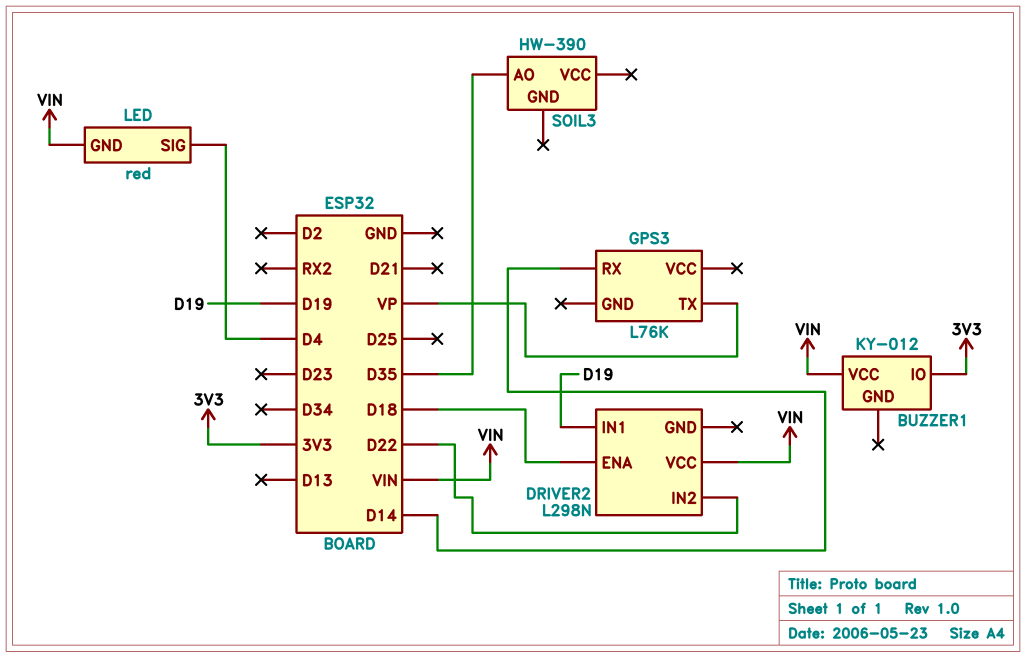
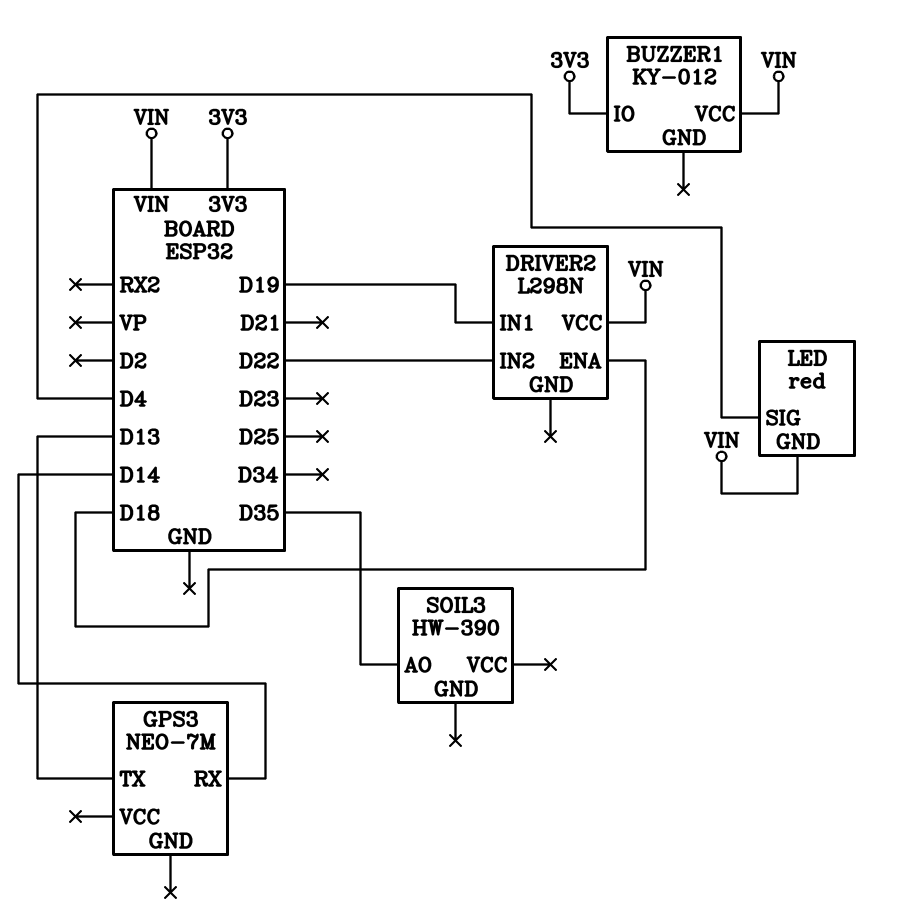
GPS3: L76K -> NEO-7M
GPS3 pin TX: VP -> D13

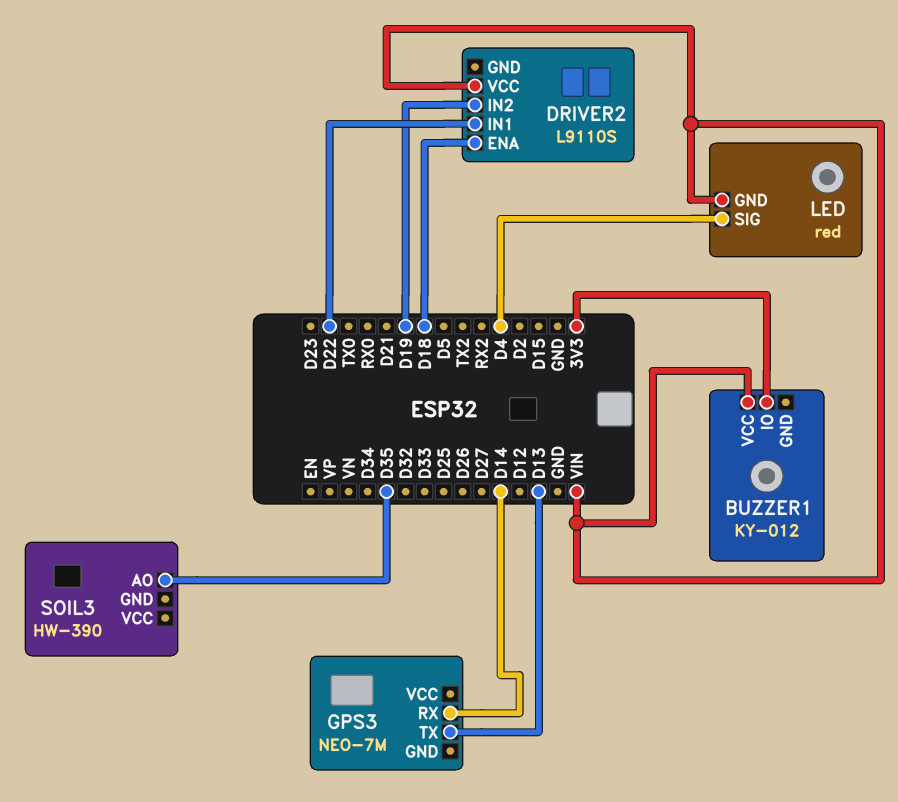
DRIVER2: L298N -> L9110S
DRIVER2 pin IN1: D19 -> D22
DRIVER2 pin IN2: D22 -> D19

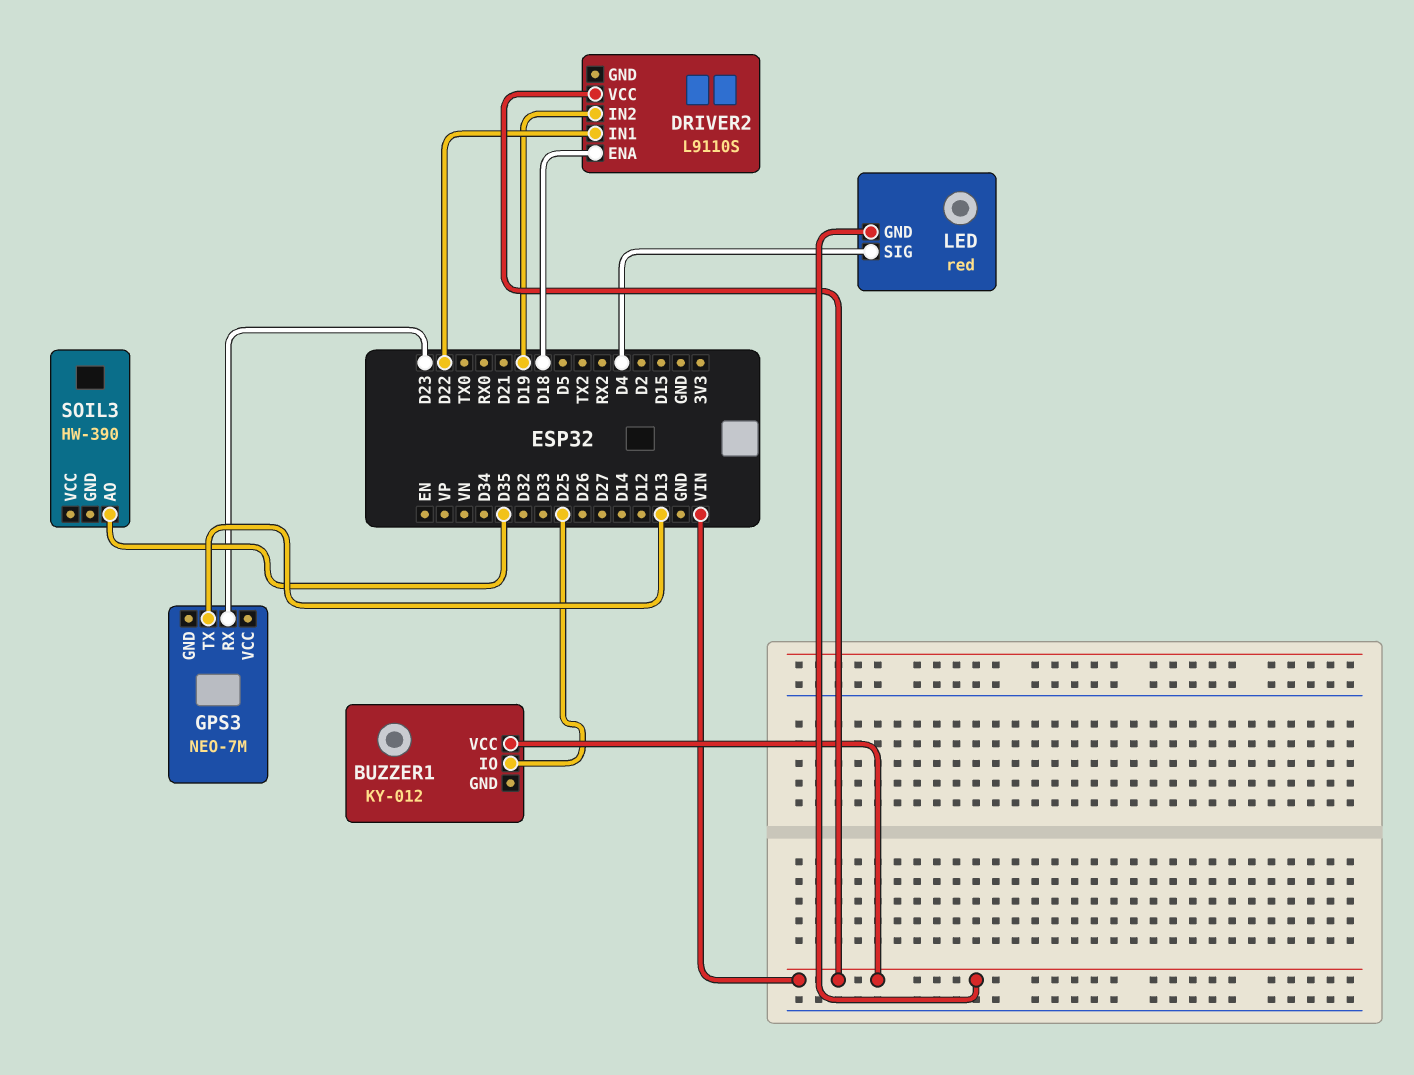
BUZZER1 pin IO: 3V3 -> D25
GPS3 pin RX: D14 -> D23

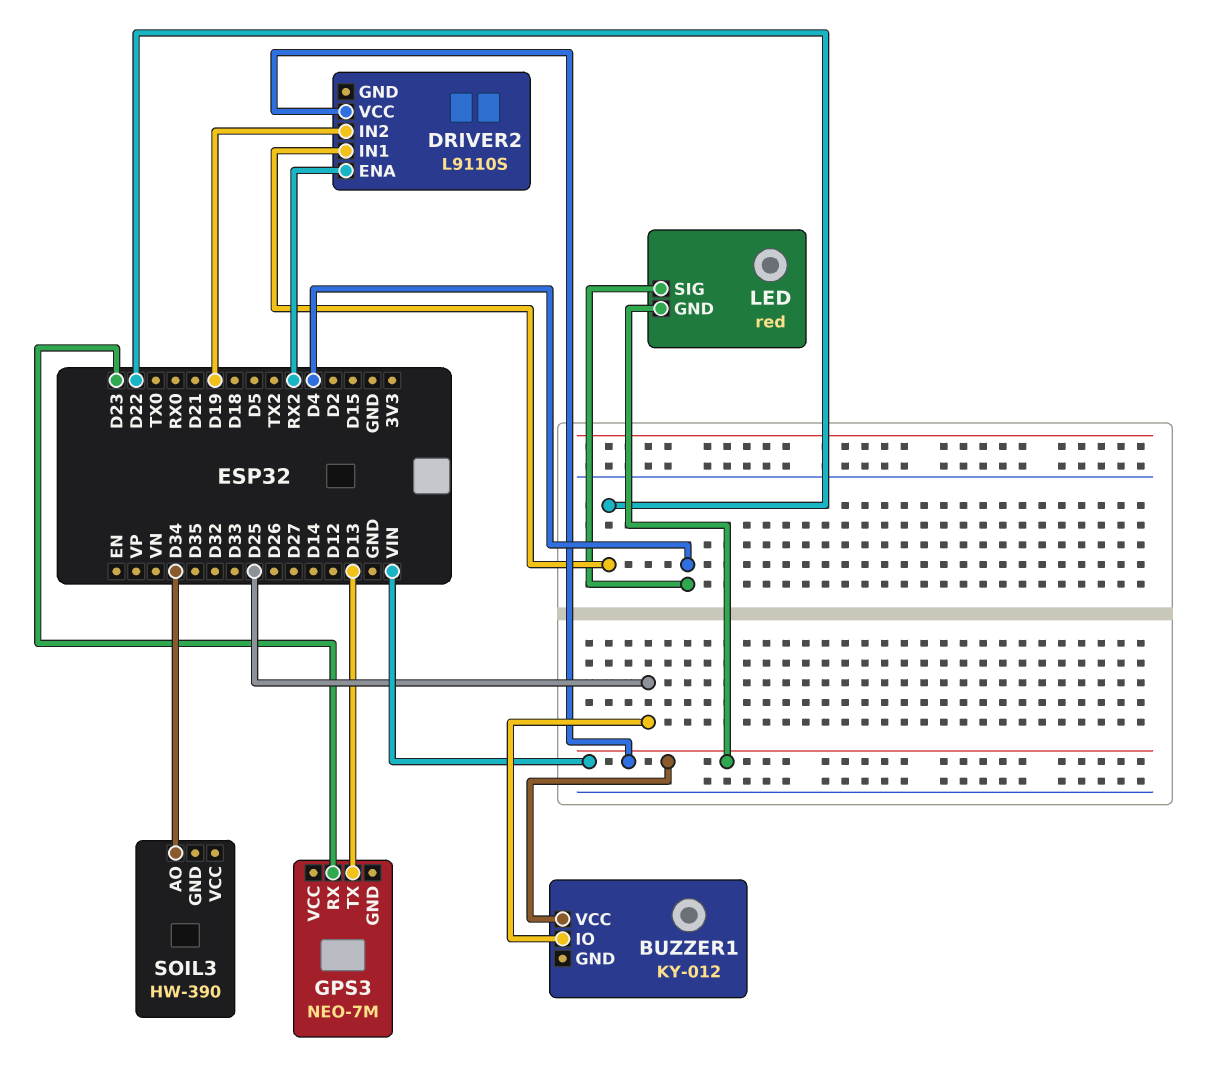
DRIVER2 pin ENA: D18 -> RX2
SOIL3 pin AO: D35 -> D34

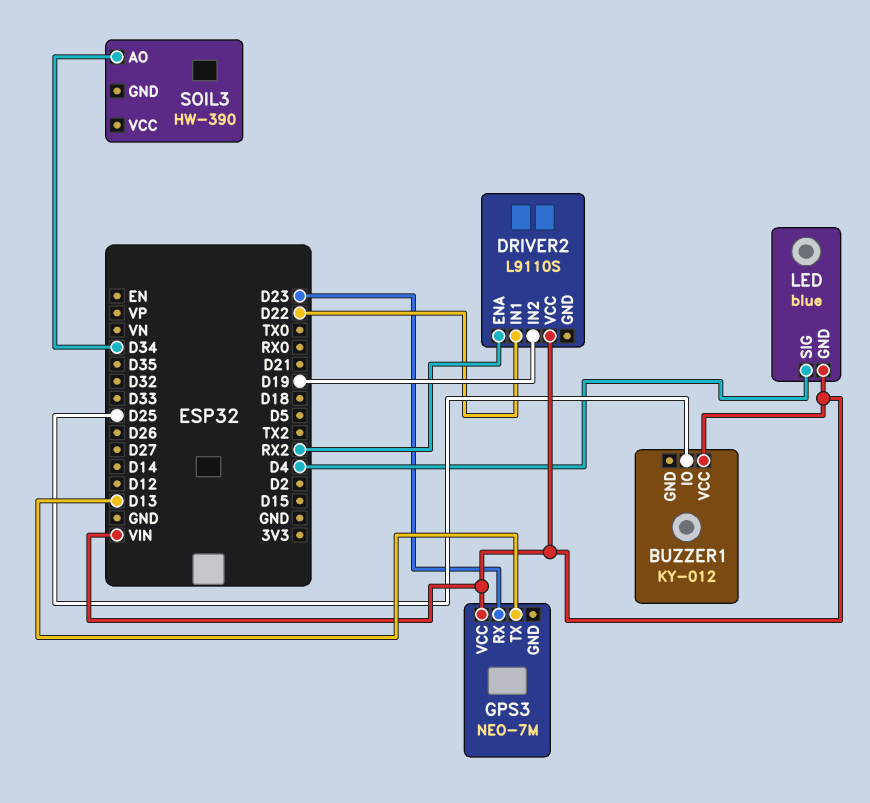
GPS3 pin VCC: none -> VIN
LED: red -> blue

